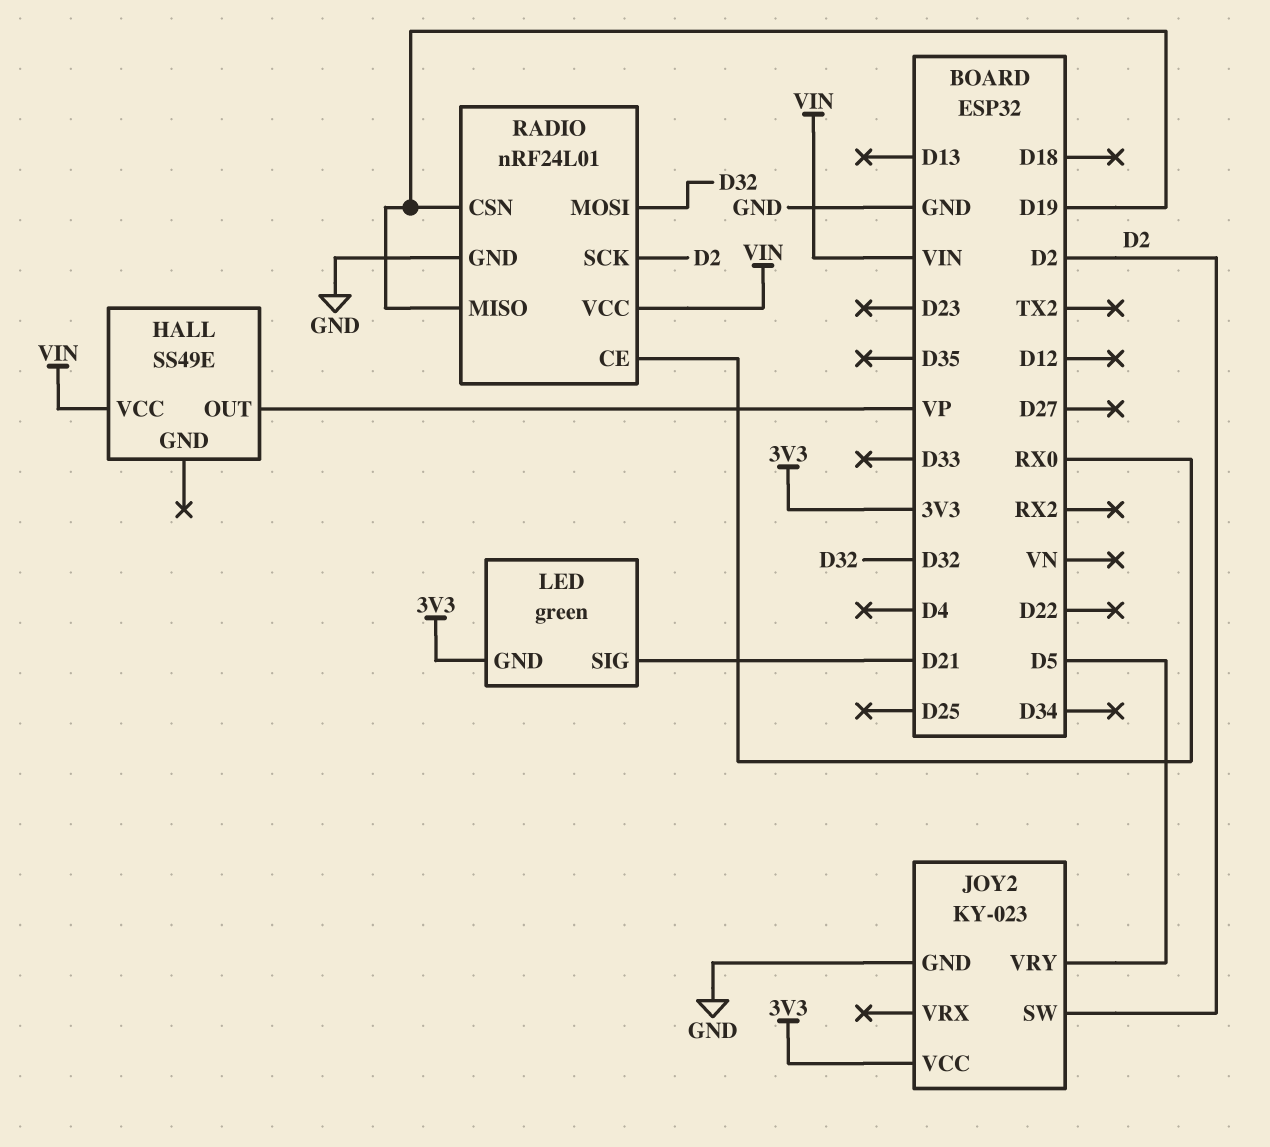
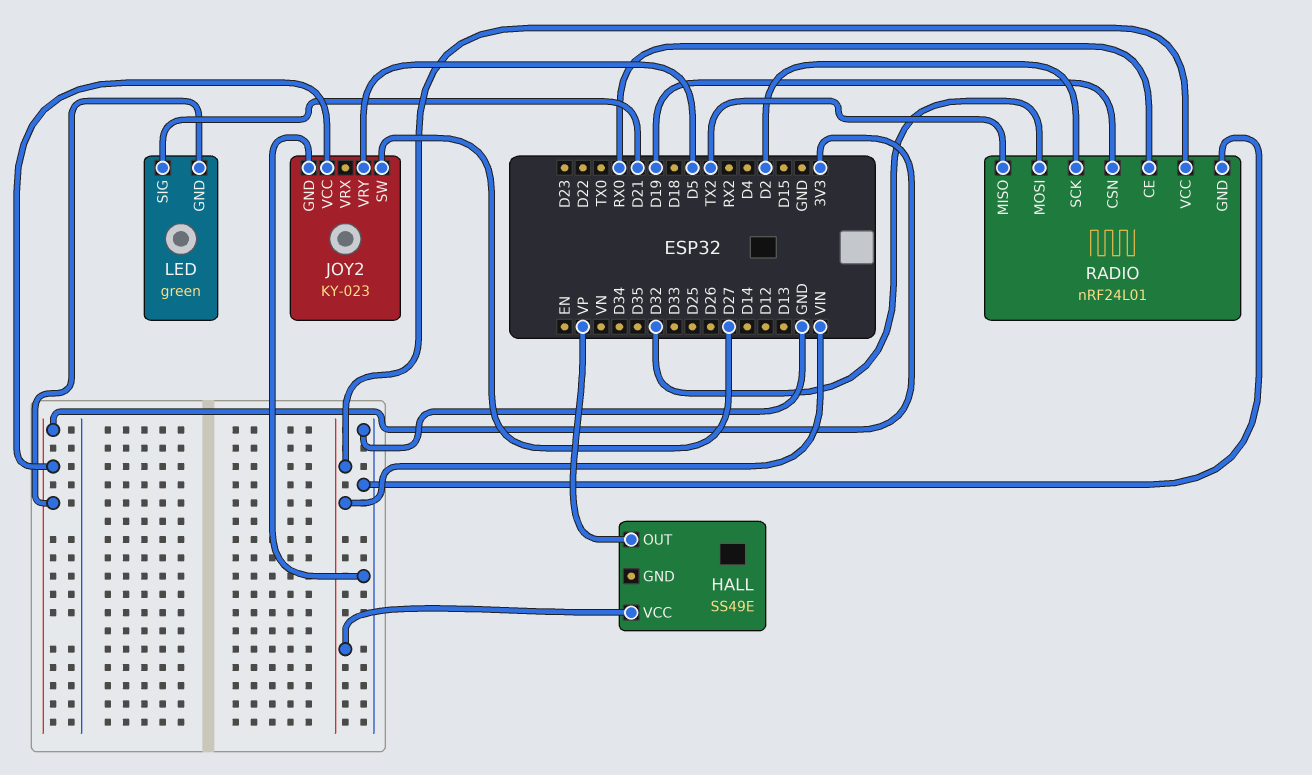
JOY2 pin SW: D2 -> D27
RADIO pin MISO: D19 -> TX2

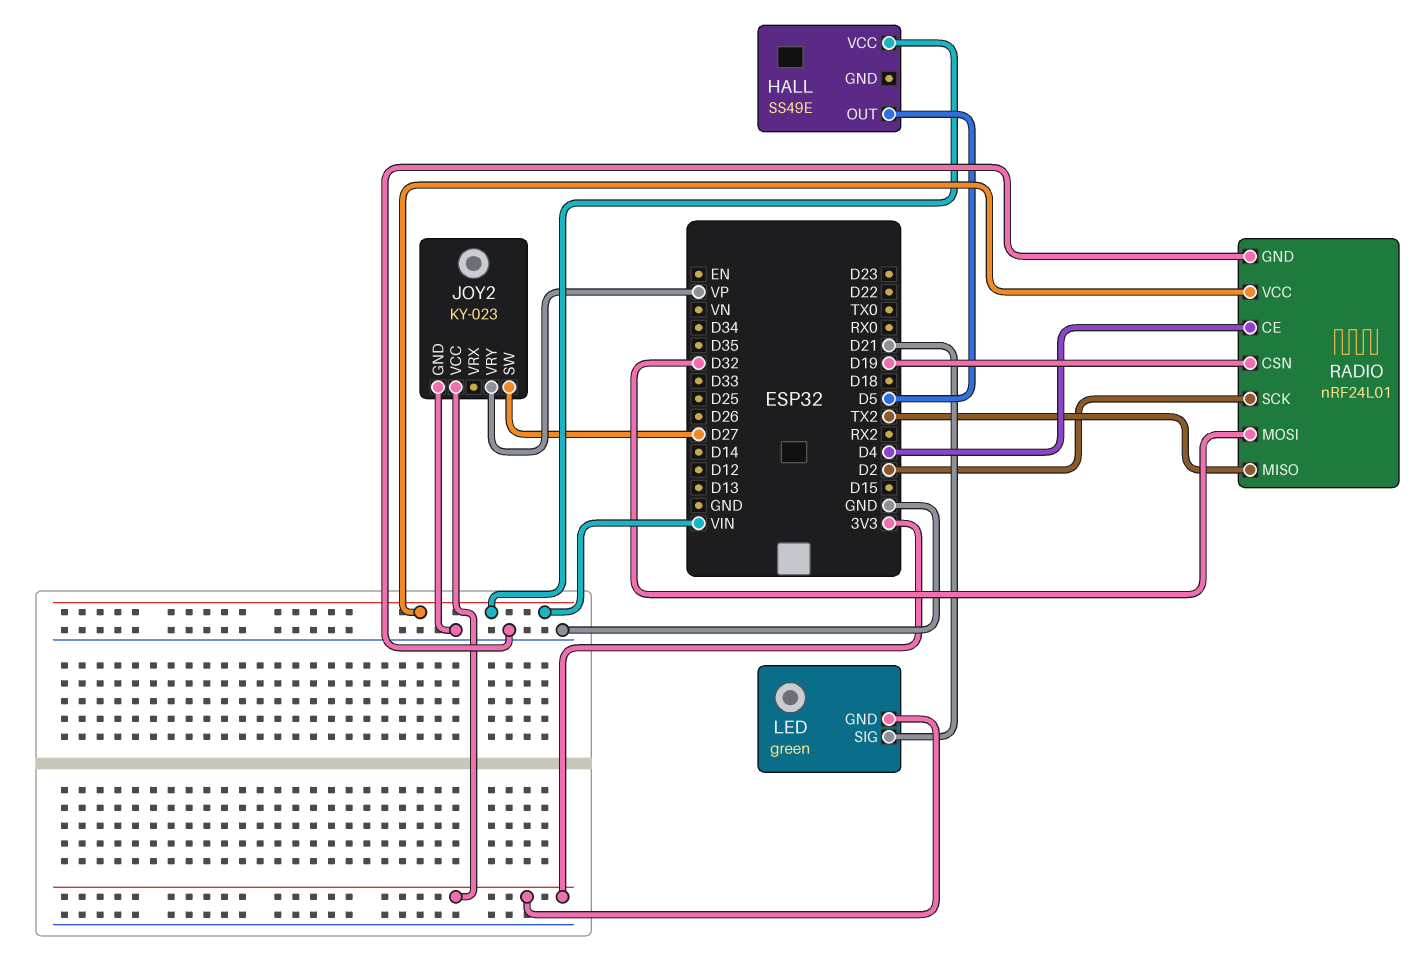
HALL pin OUT: VP -> D5
JOY2 pin VRY: D5 -> VP
RADIO pin CE: RX0 -> D4

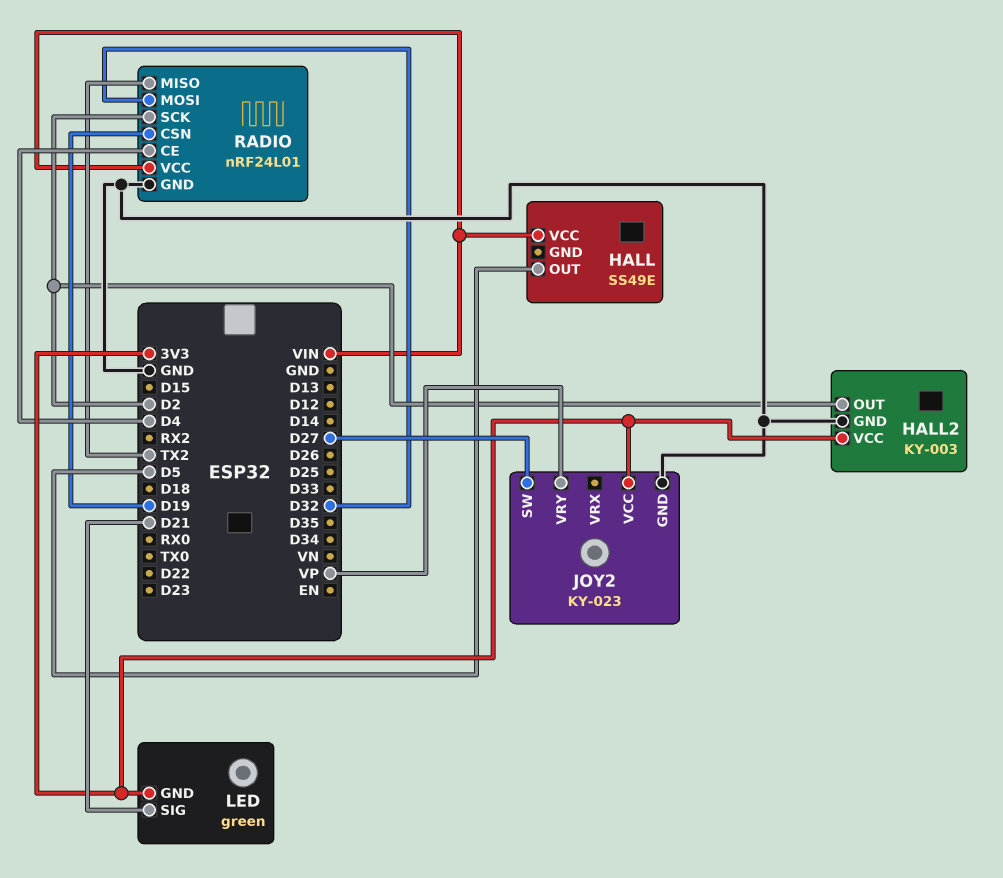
HALL2: none -> KY-003
HALL2 pin GND: none -> GND
HALL2 pin OUT: none -> D2
HALL2 pin VCC: none -> 3V3

